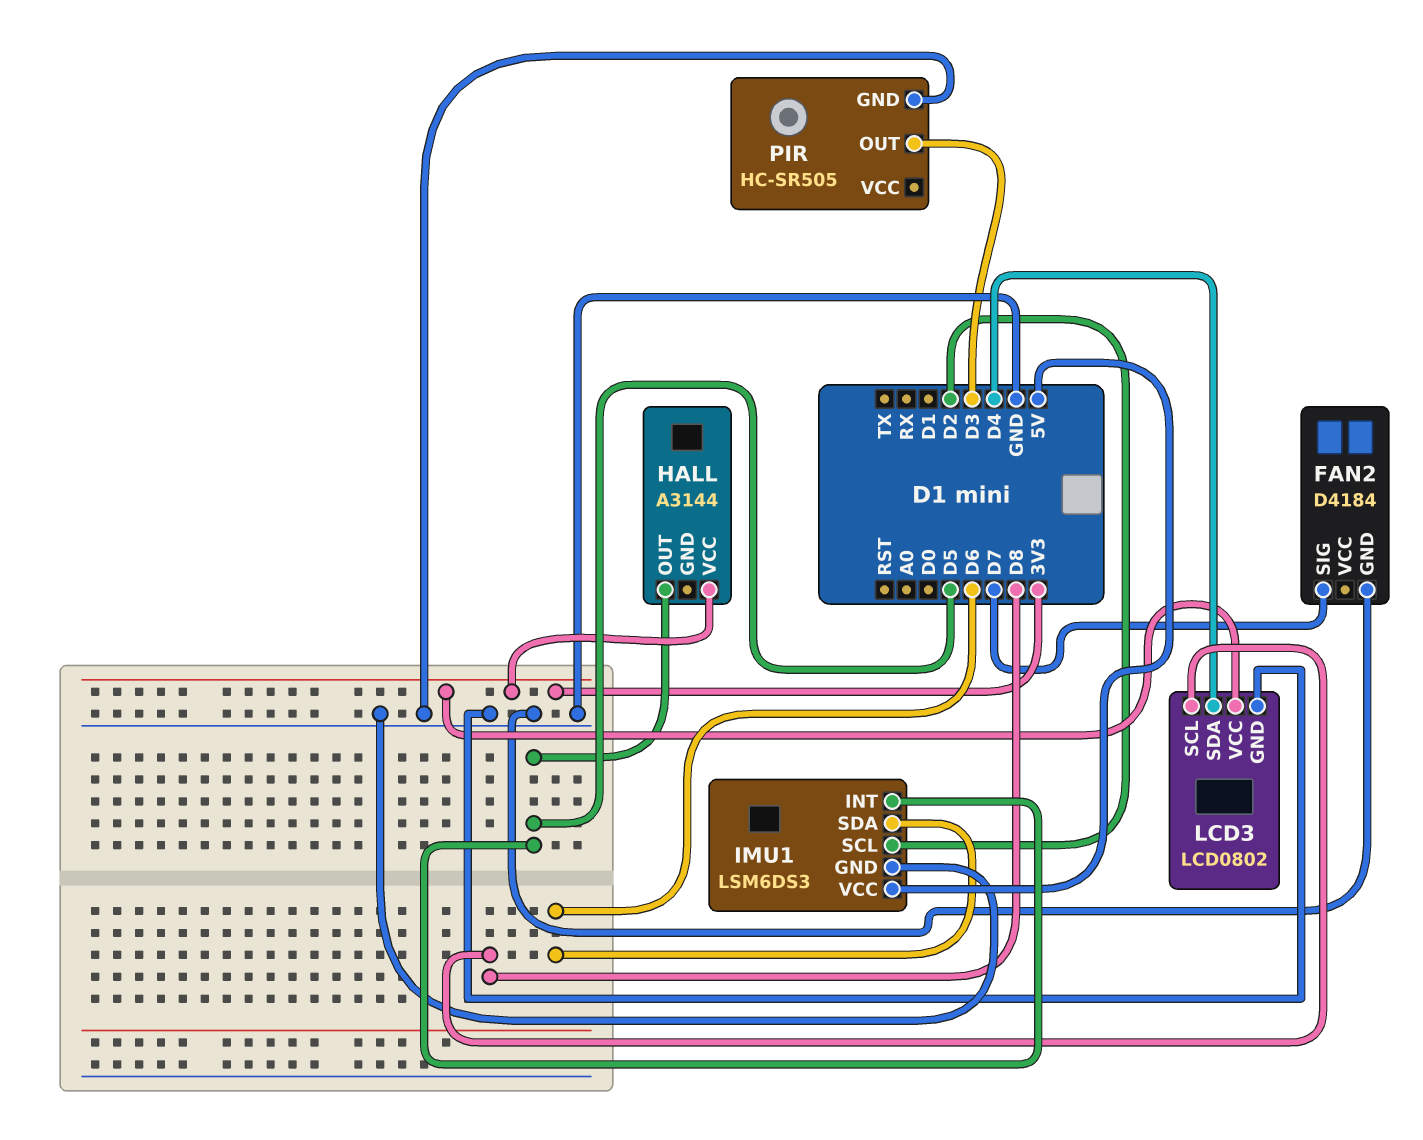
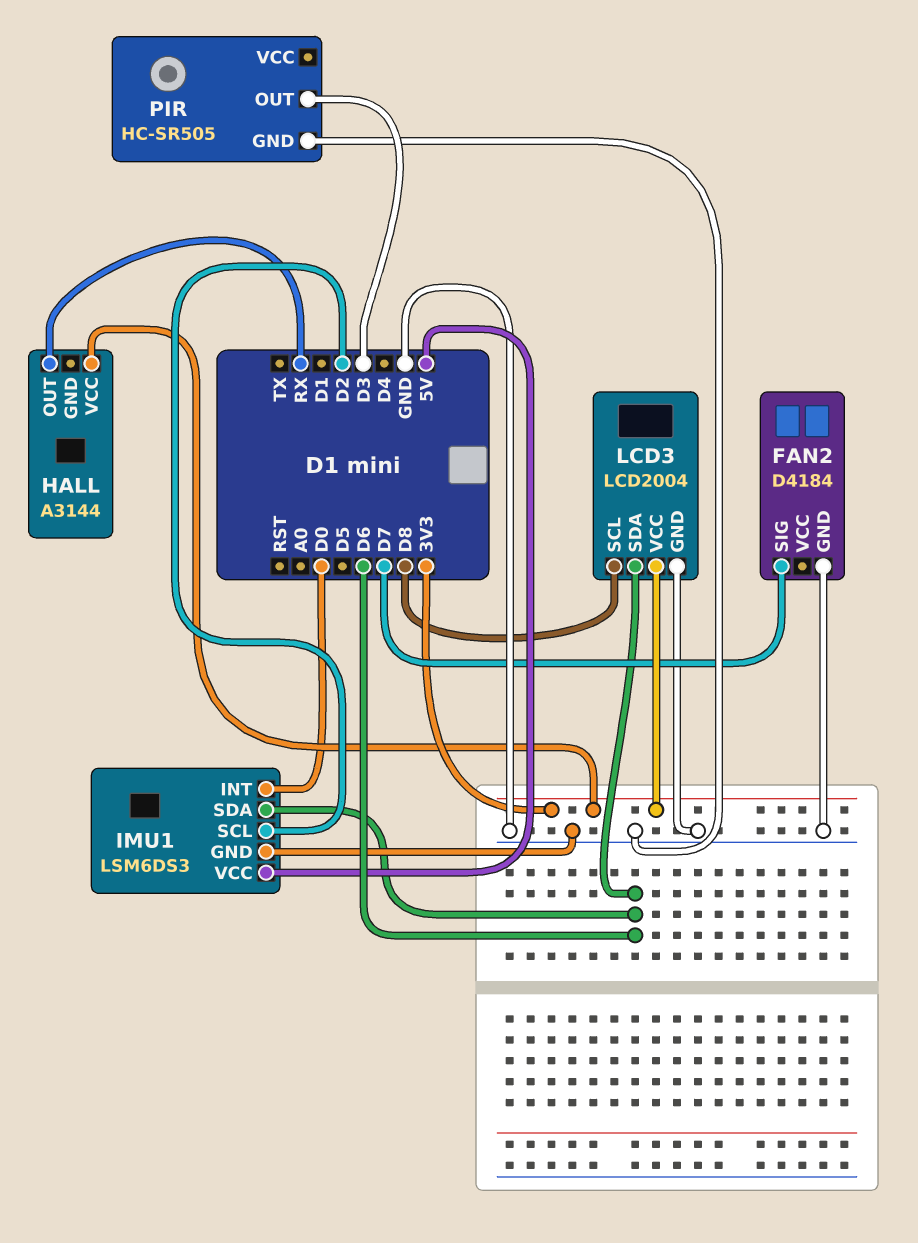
HALL pin OUT: D5 -> RX
IMU1 pin INT: D5 -> D0
LCD3: LCD0802 -> LCD2004
LCD3 pin SDA: D4 -> D6

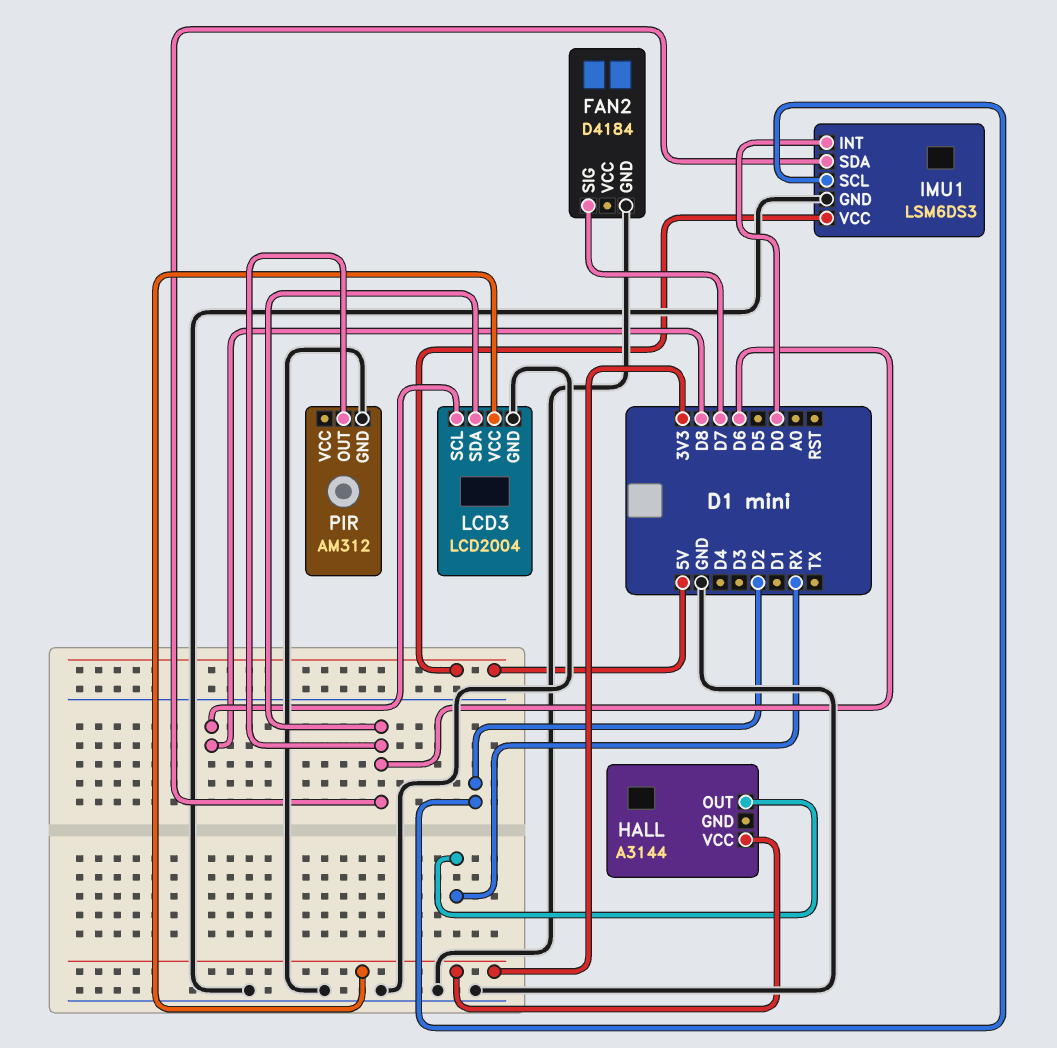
PIR: HC-SR505 -> AM312
PIR pin OUT: D3 -> D6

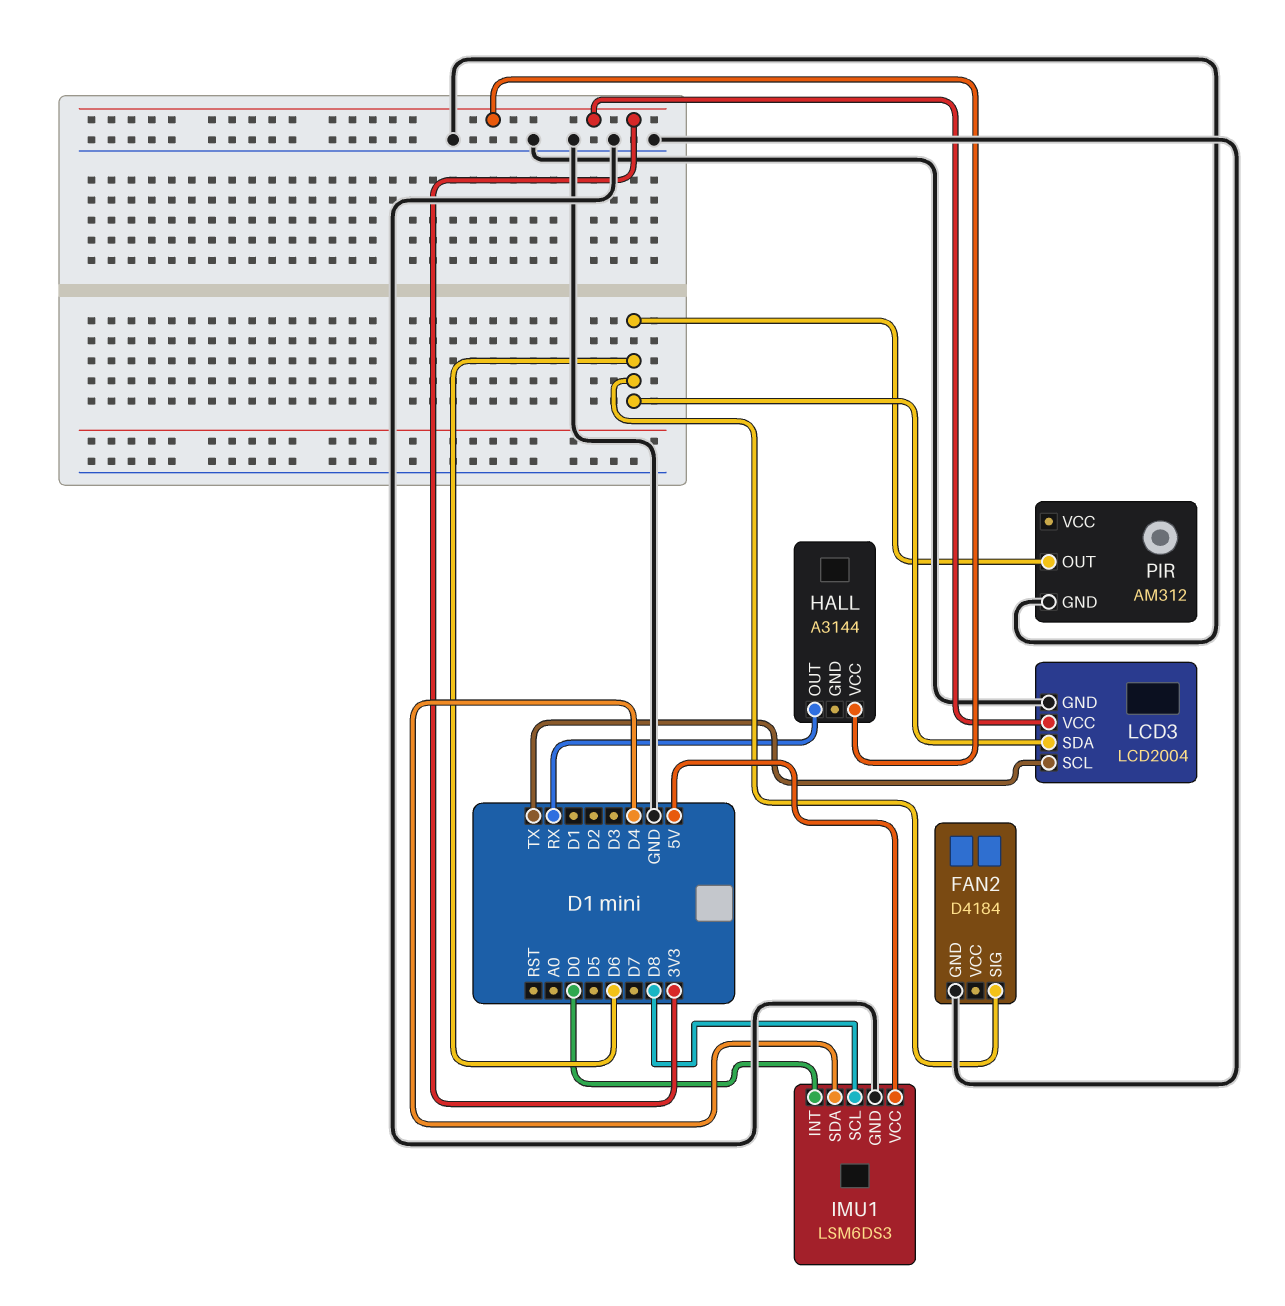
FAN2 pin SIG: D7 -> D6
IMU1 pin SCL: D2 -> D8
IMU1 pin SDA: D6 -> D4
LCD3 pin SCL: D8 -> TX

